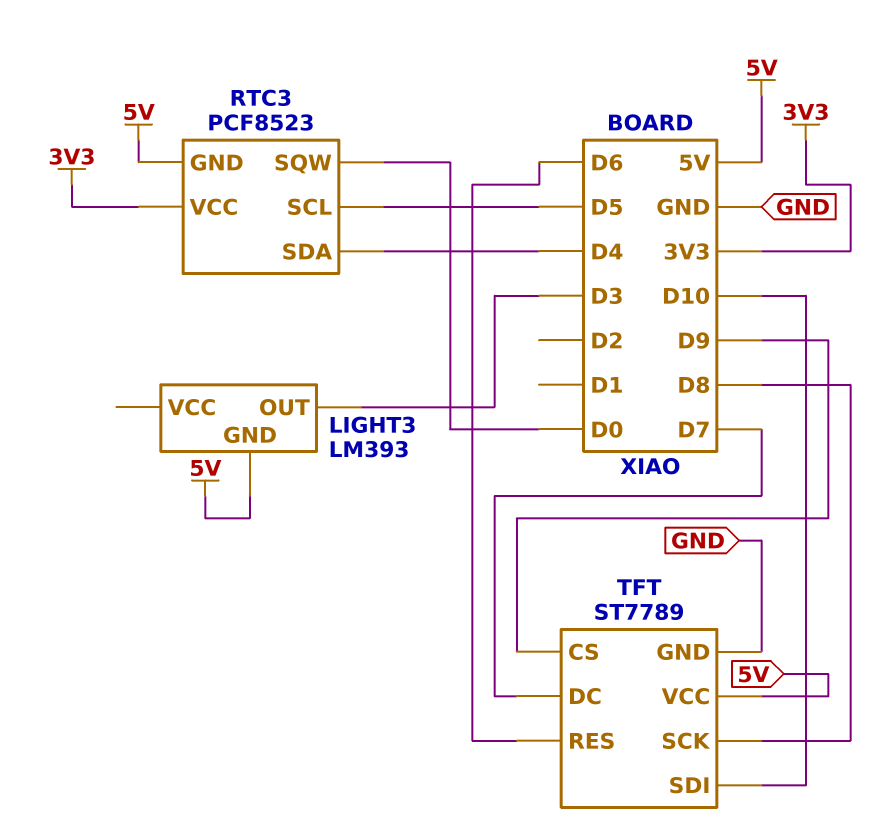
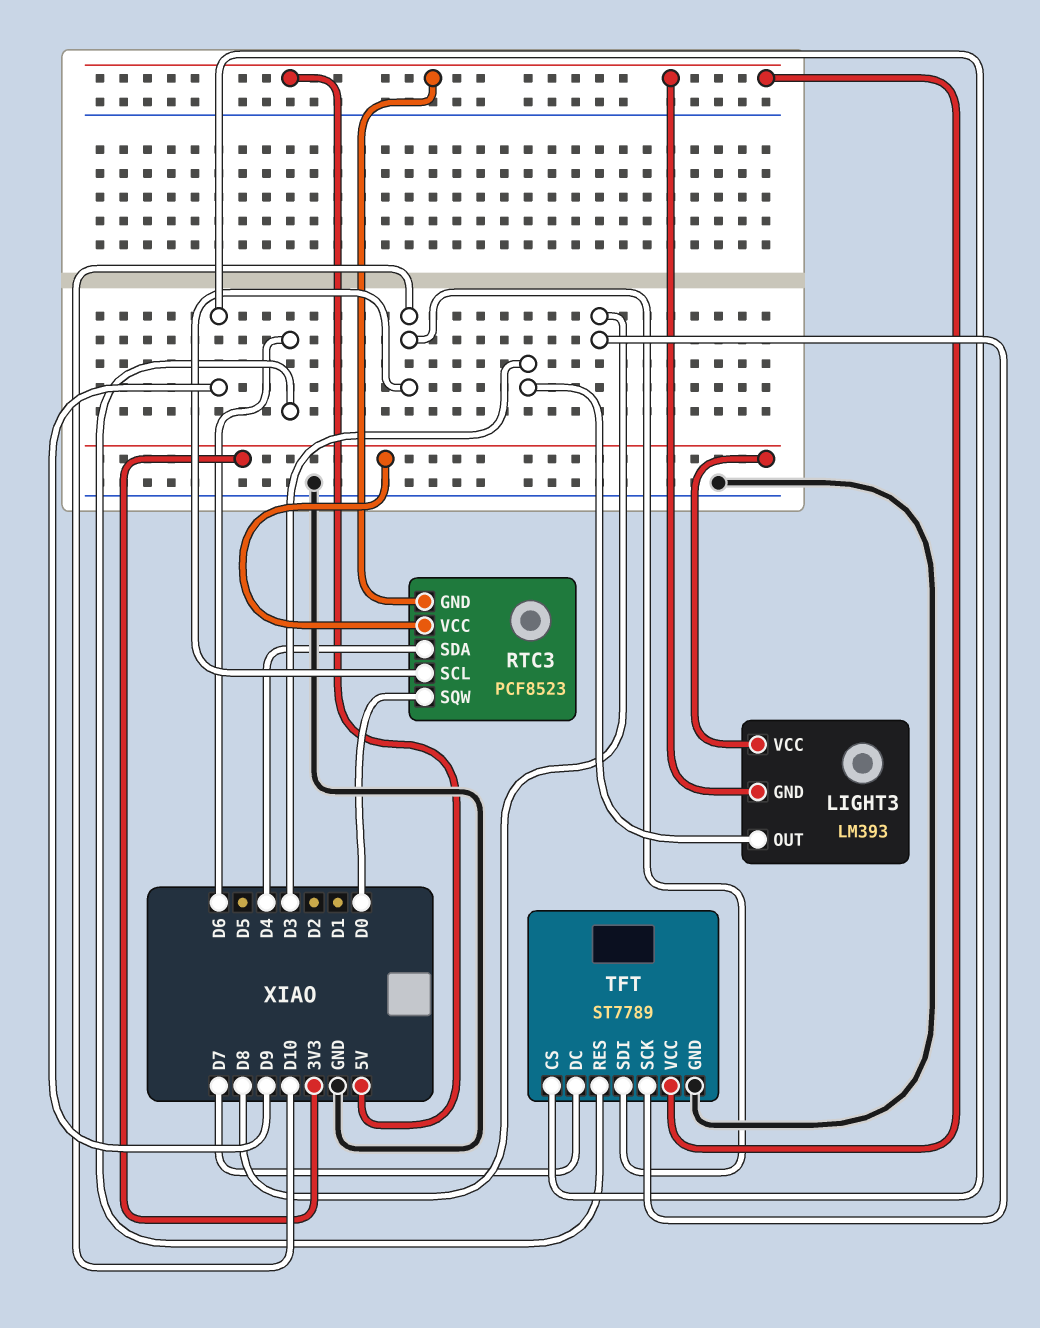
LIGHT3 pin VCC: none -> 3V3
RTC3 pin SCL: D5 -> D10

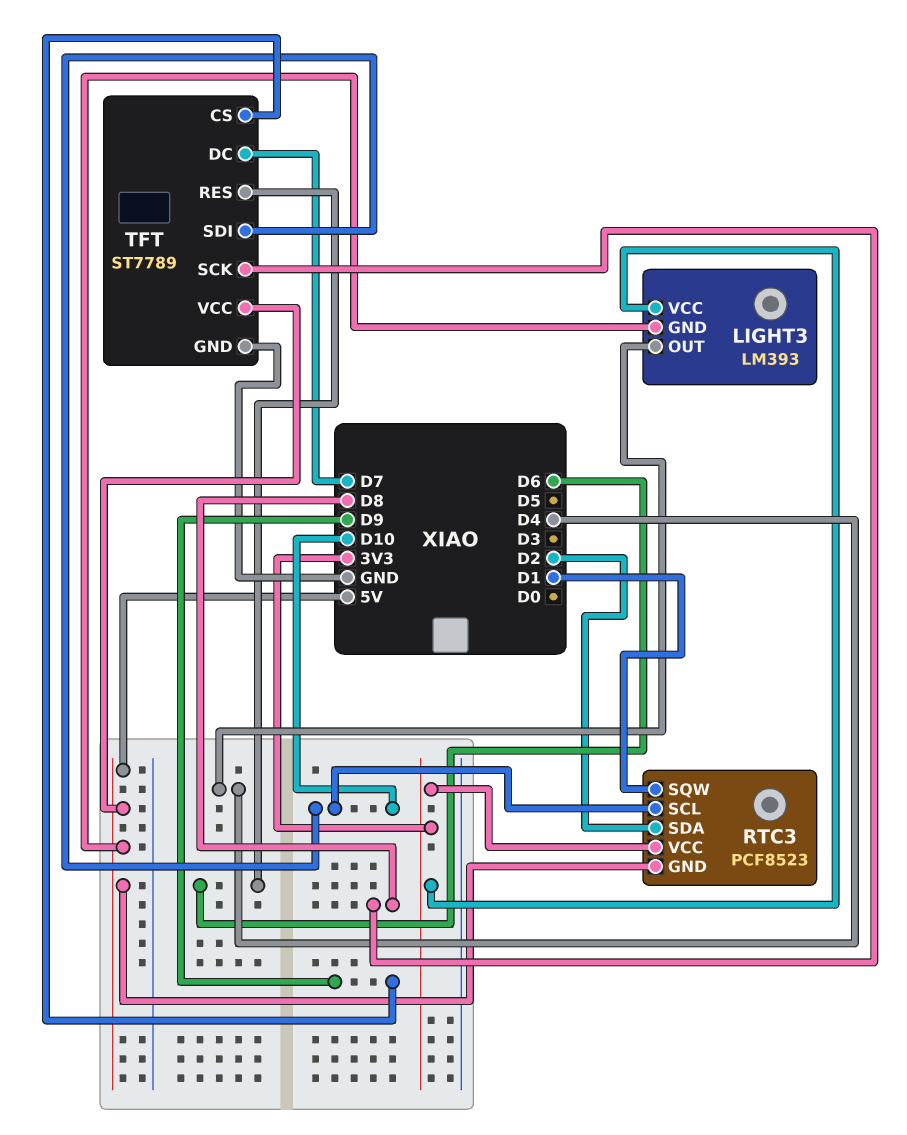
LIGHT3 pin OUT: D3 -> D4
RTC3 pin SDA: D4 -> D2
RTC3 pin SQW: D0 -> D1

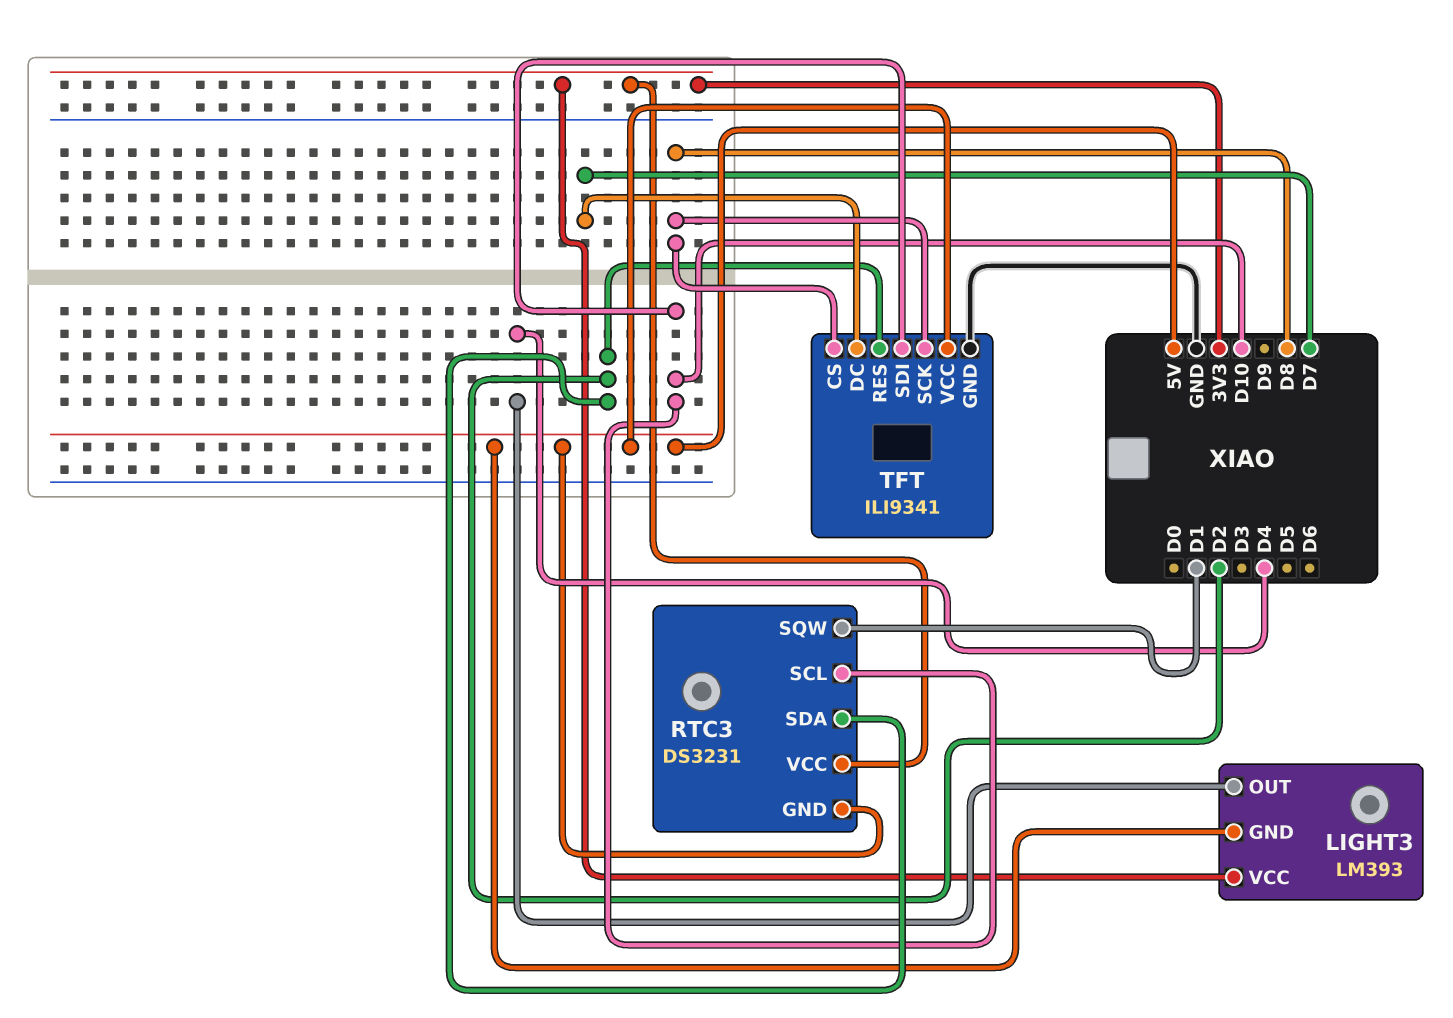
RTC3: PCF8523 -> DS3231
TFT: ST7789 -> ILI9341
TFT pin CS: D9 -> D8
TFT pin RES: D6 -> D2

